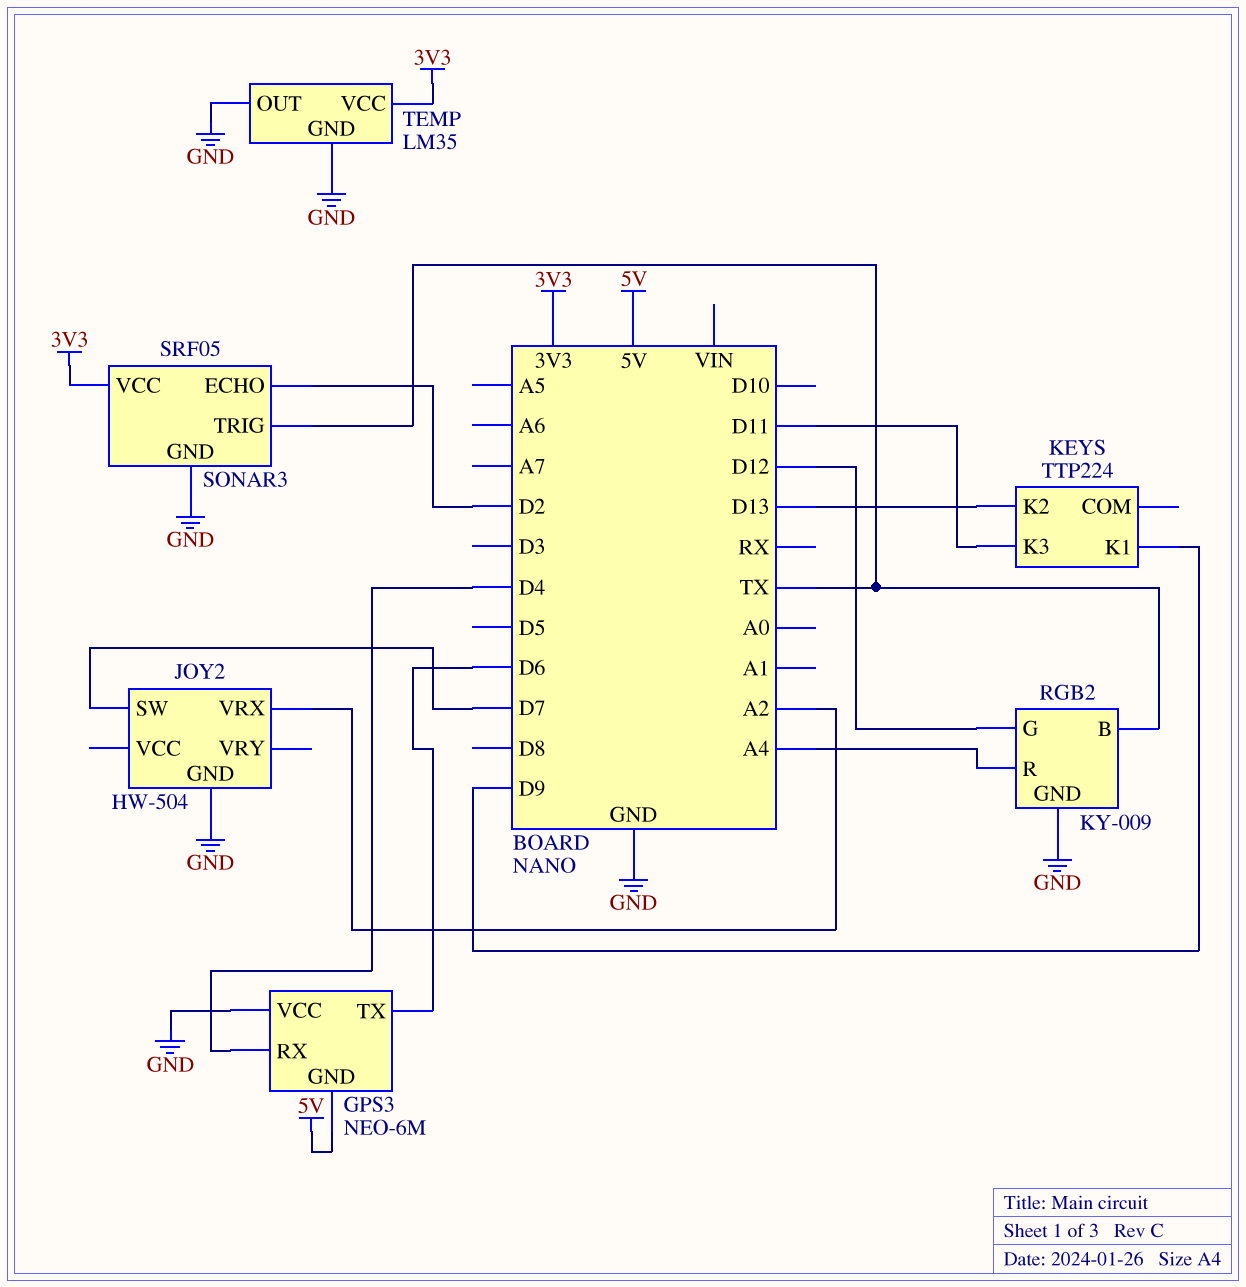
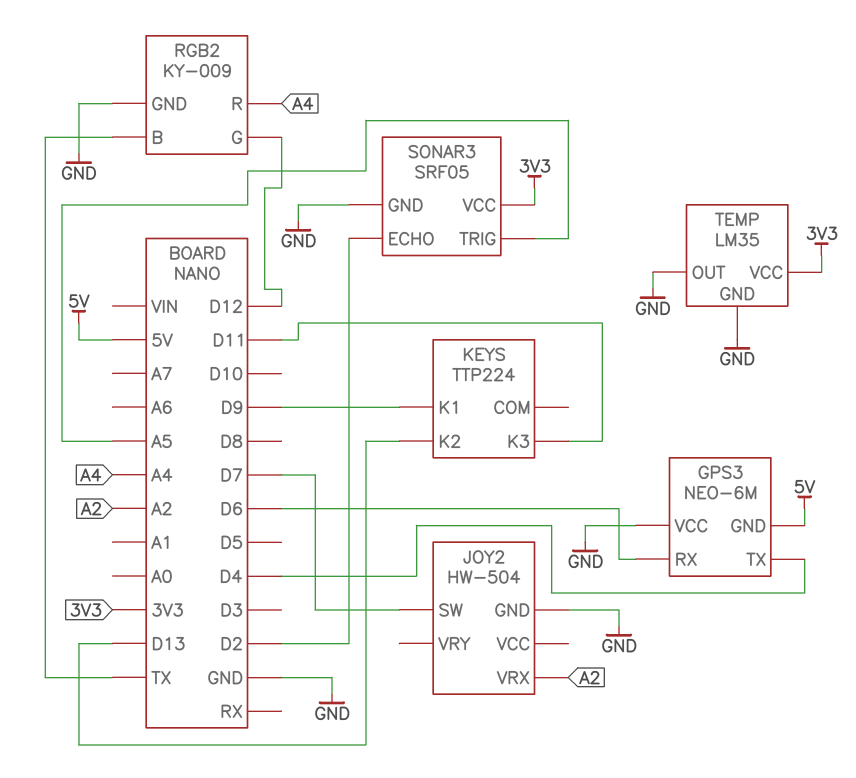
GPS3 pin RX: D4 -> D6
GPS3 pin TX: D6 -> D4
SONAR3 pin TRIG: TX -> A5

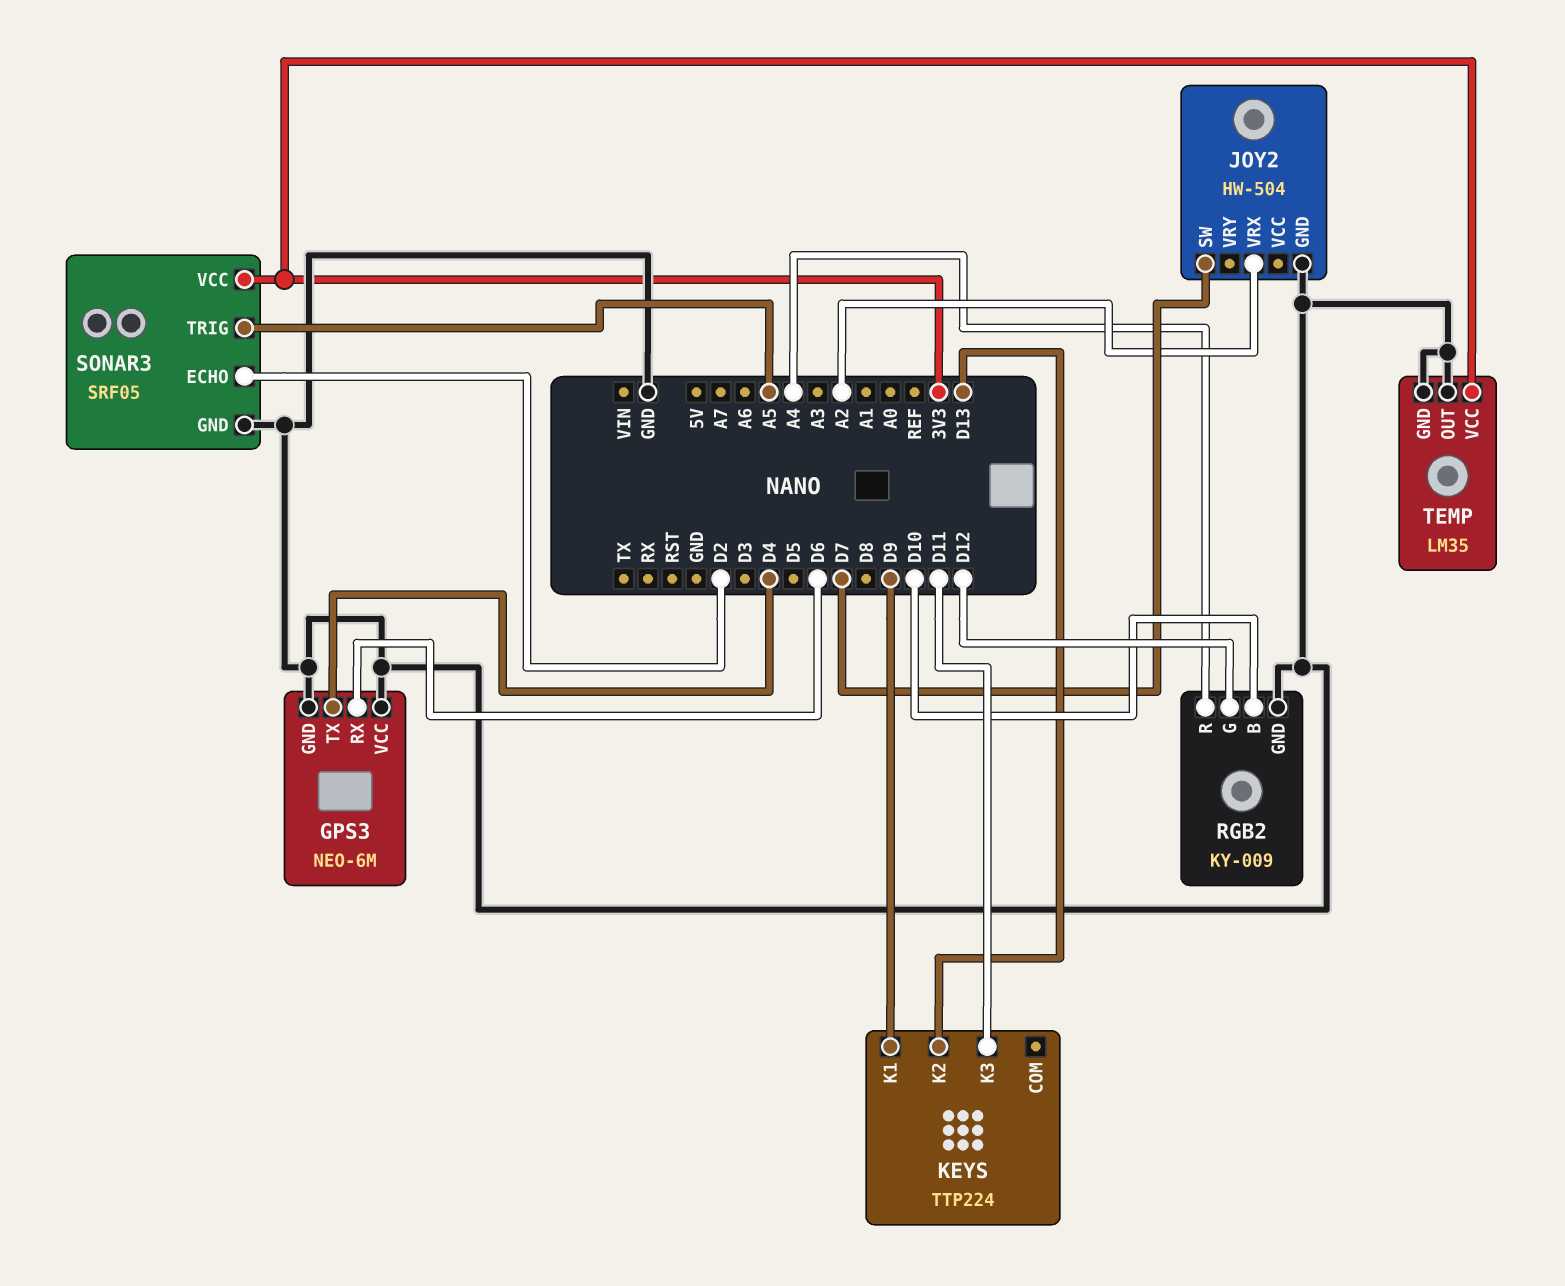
GPS3 pin GND: 5V -> GND
RGB2 pin B: TX -> D10

